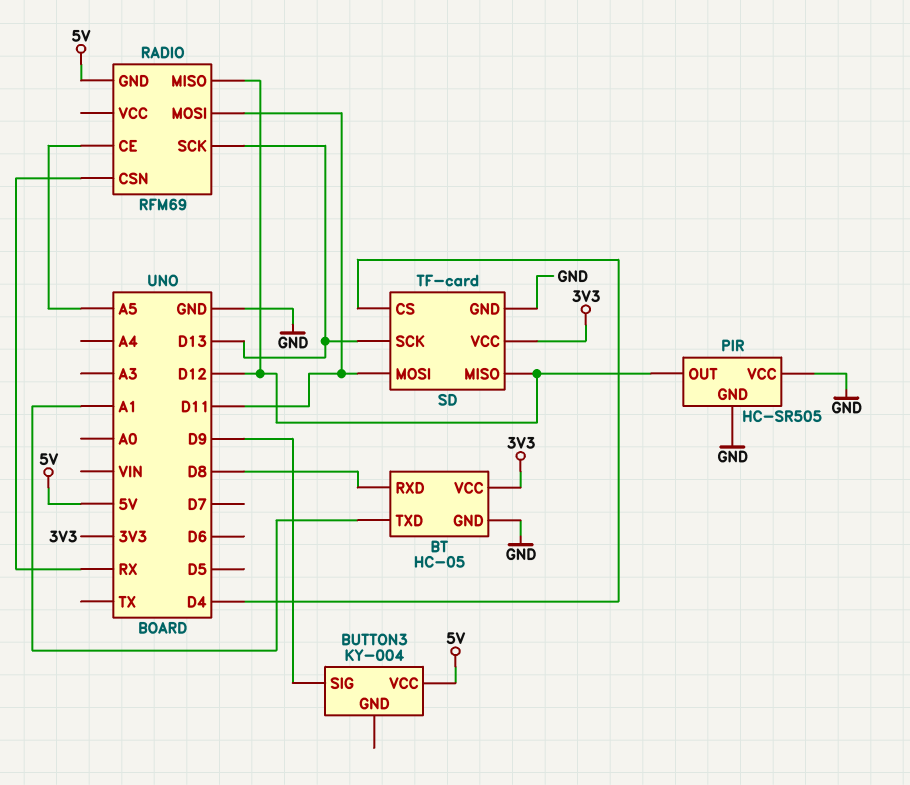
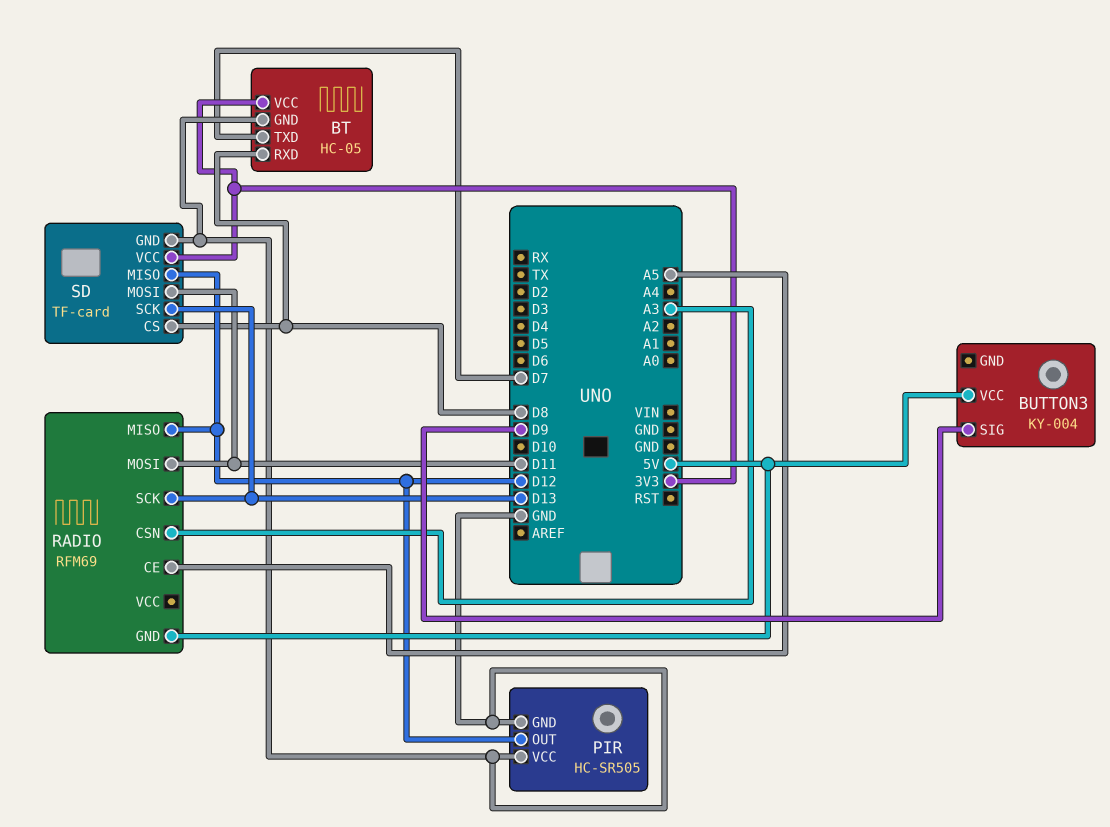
BT pin TXD: A1 -> D7
RADIO pin CSN: RX -> A3
SD pin CS: D4 -> D8

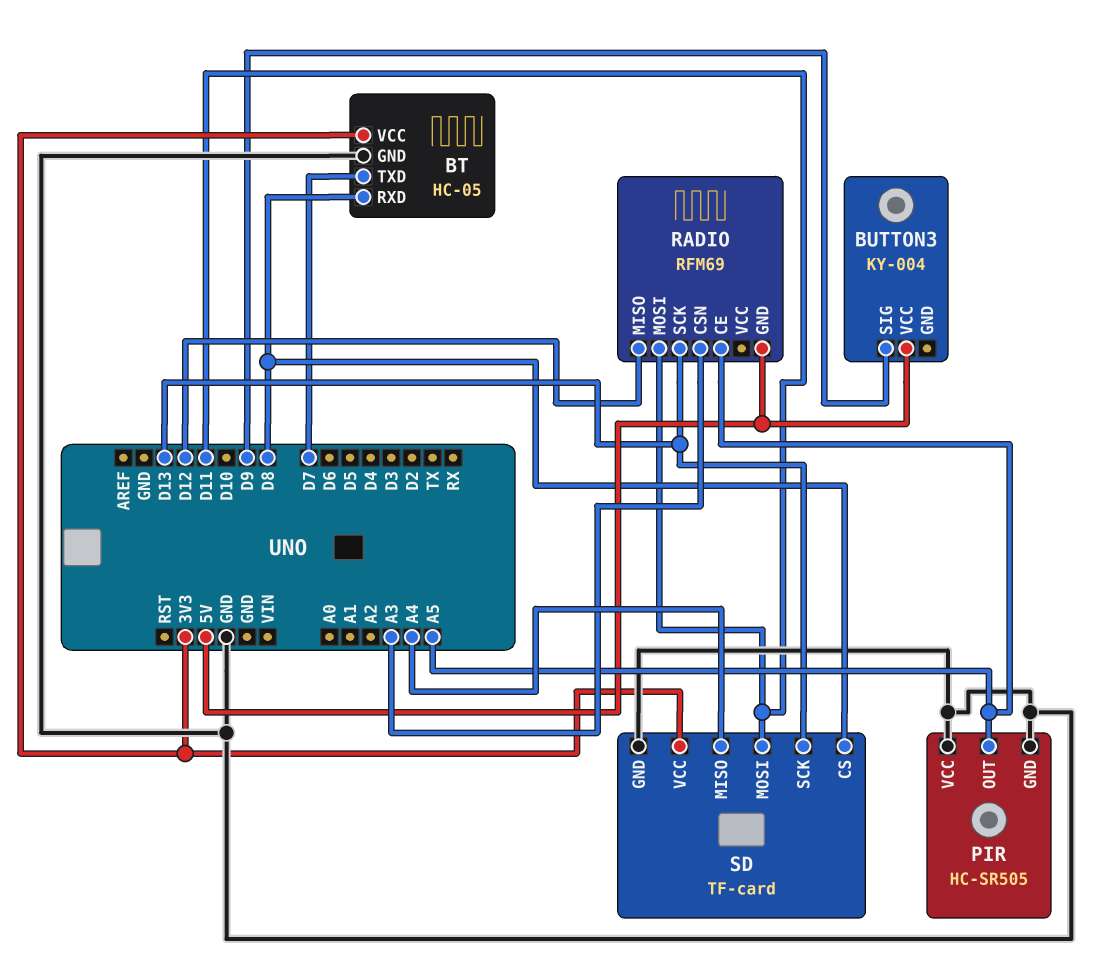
PIR pin OUT: D12 -> A5
SD pin MISO: D12 -> A4

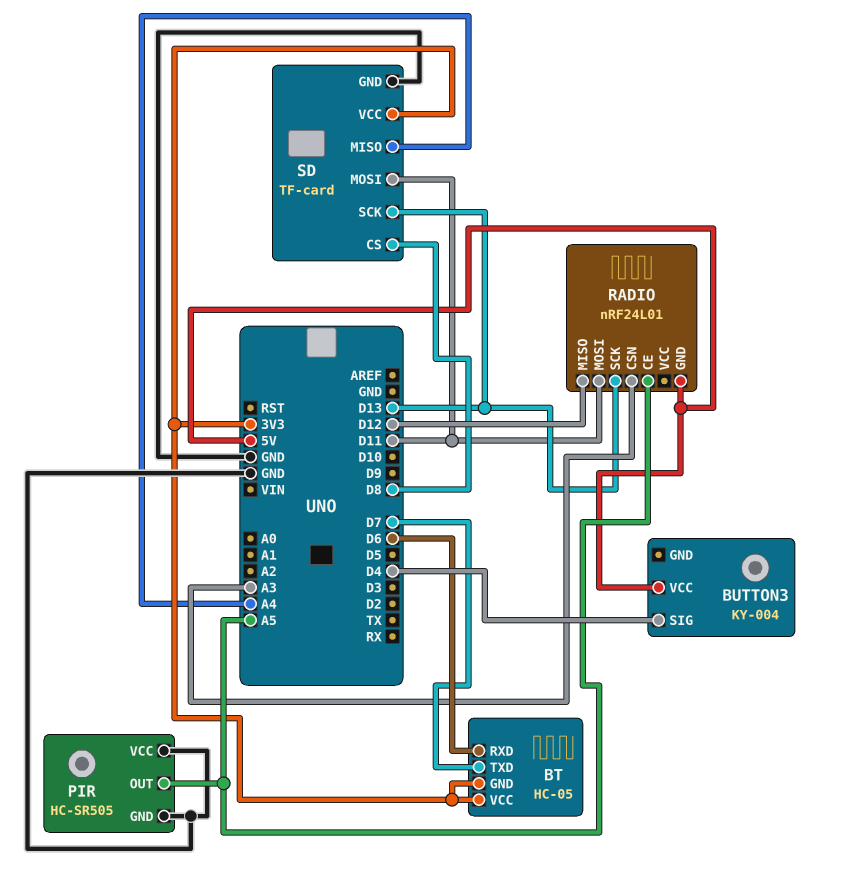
BT pin GND: GND -> 3V3
BT pin RXD: D8 -> D6
BUTTON3 pin SIG: D9 -> D4
RADIO: RFM69 -> nRF24L01

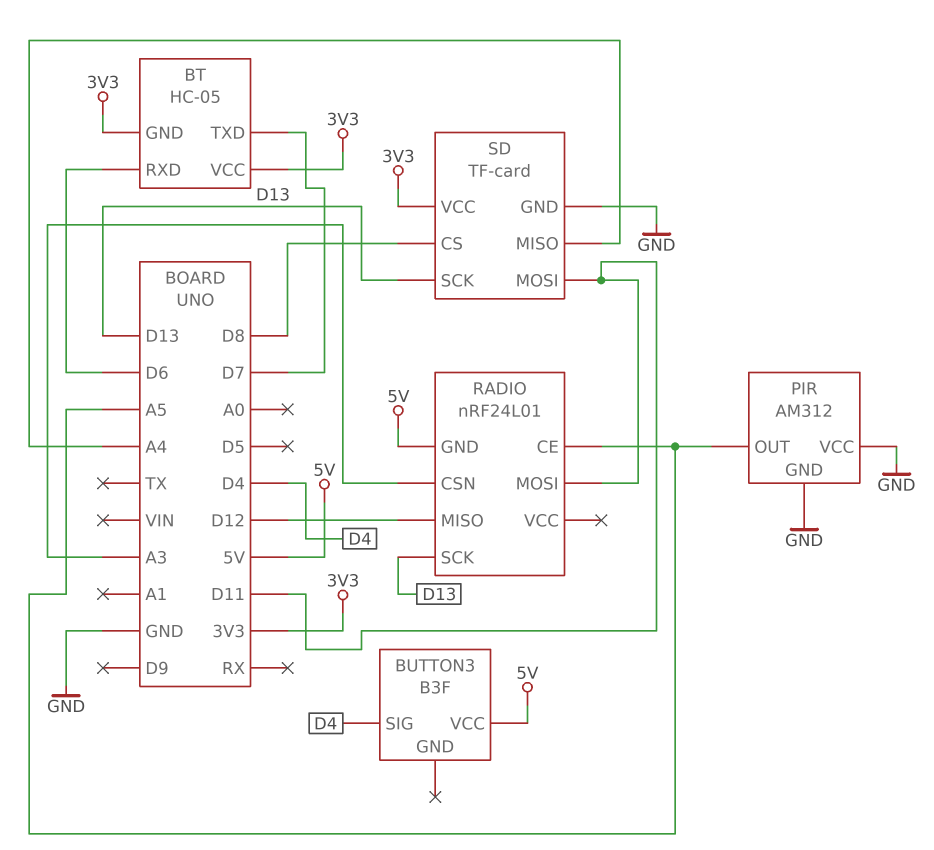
BUTTON3: KY-004 -> B3F
PIR: HC-SR505 -> AM312

